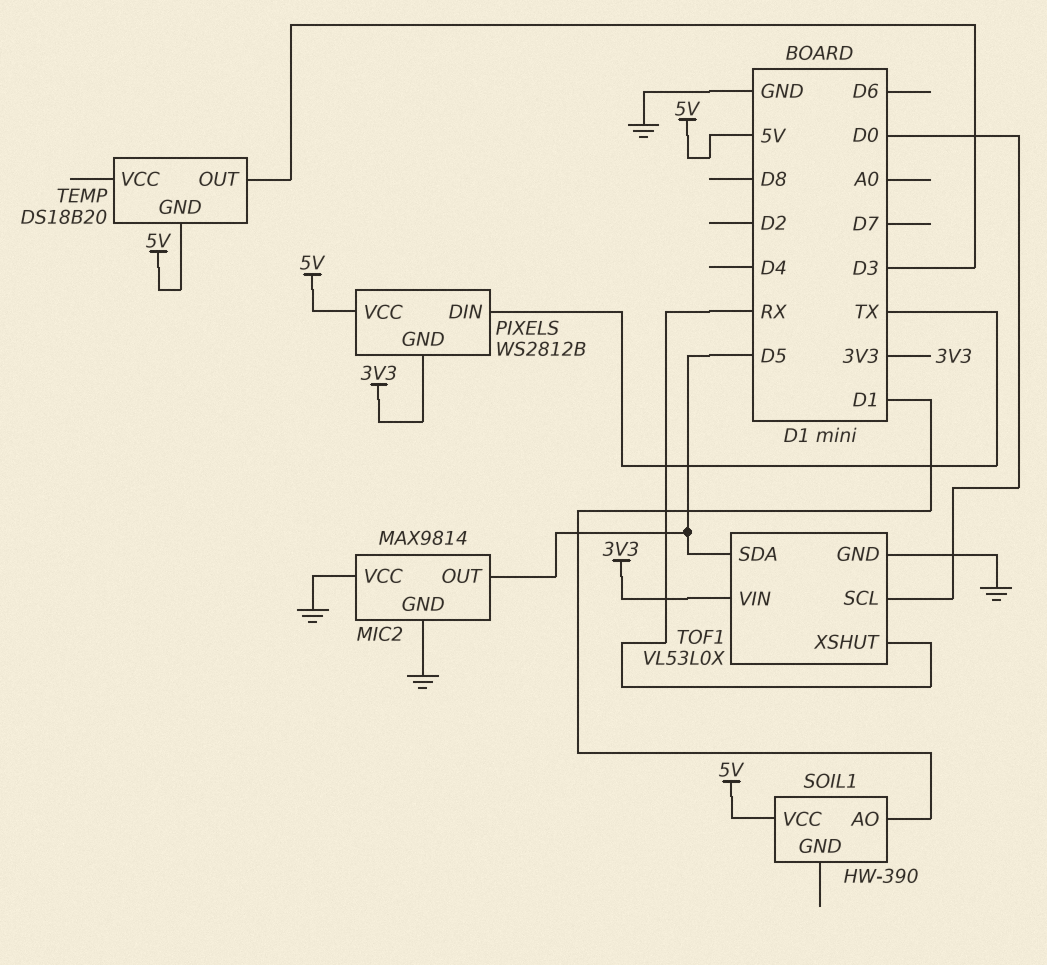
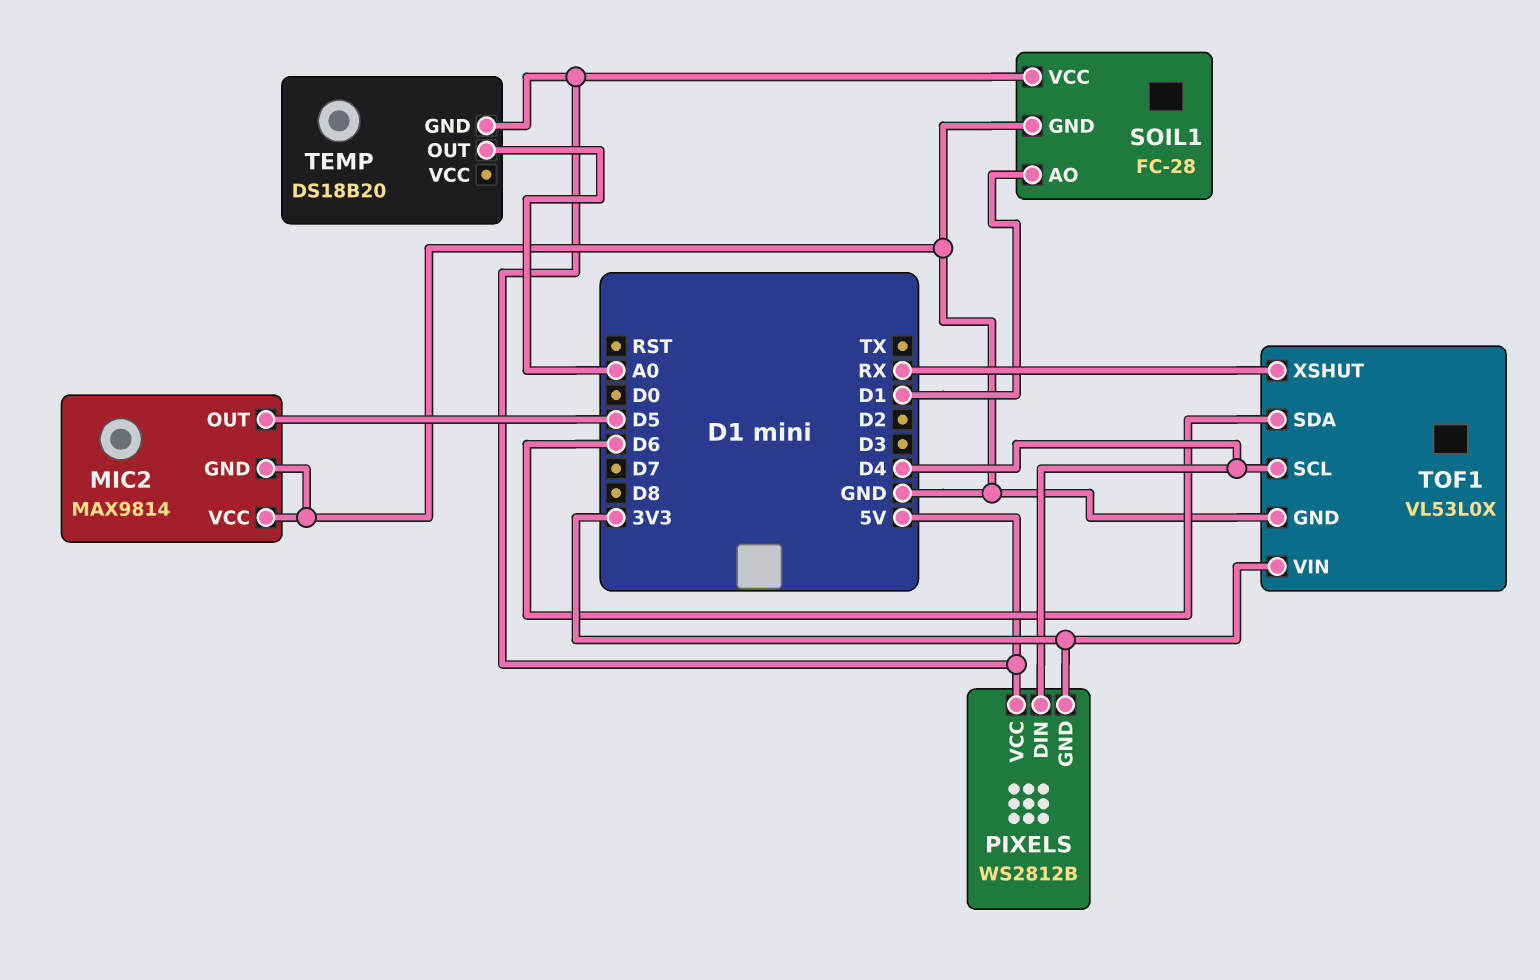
PIXELS pin DIN: TX -> D4
SOIL1: HW-390 -> FC-28
SOIL1 pin GND: none -> GND
TEMP pin OUT: D3 -> A0
TOF1 pin SCL: D0 -> D4
TOF1 pin SDA: D5 -> D6

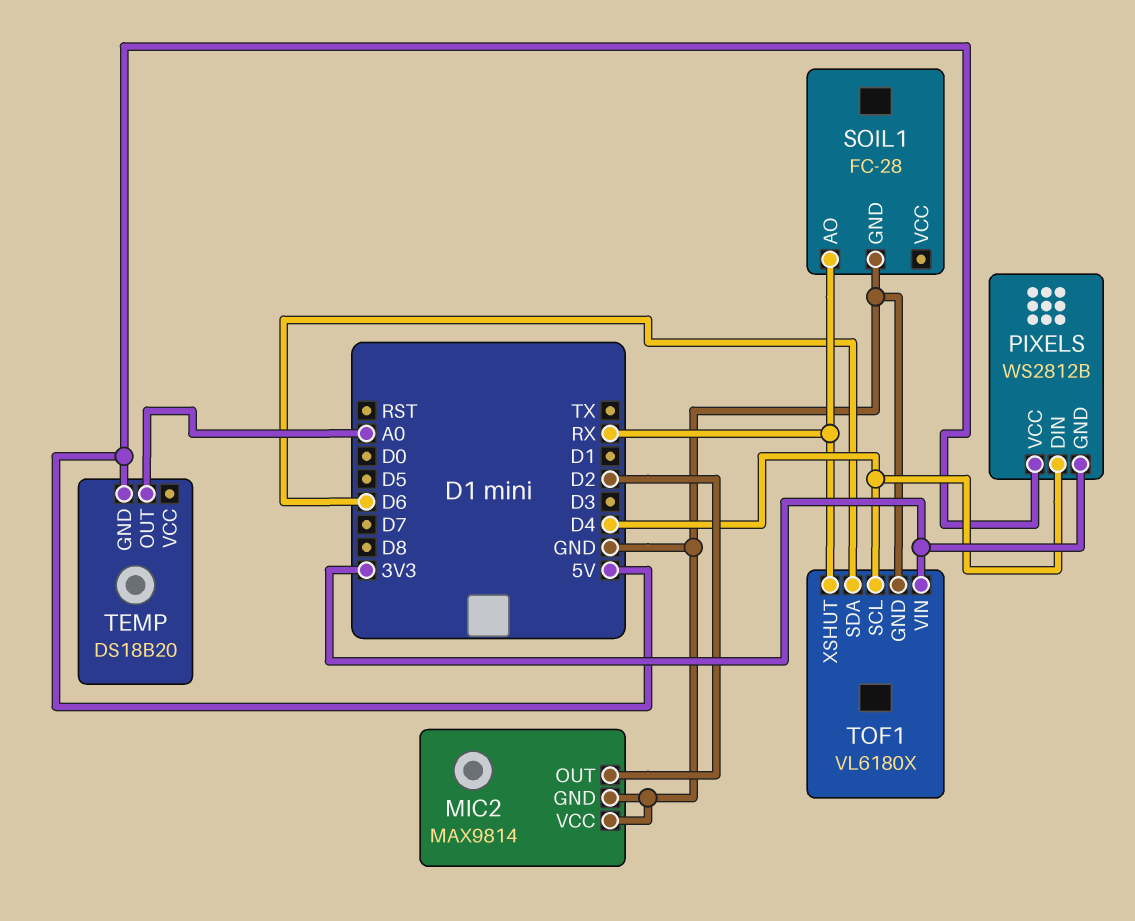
MIC2 pin OUT: D5 -> D2
SOIL1 pin AO: D1 -> RX
SOIL1 pin VCC: 5V -> none
TOF1: VL53L0X -> VL6180X

